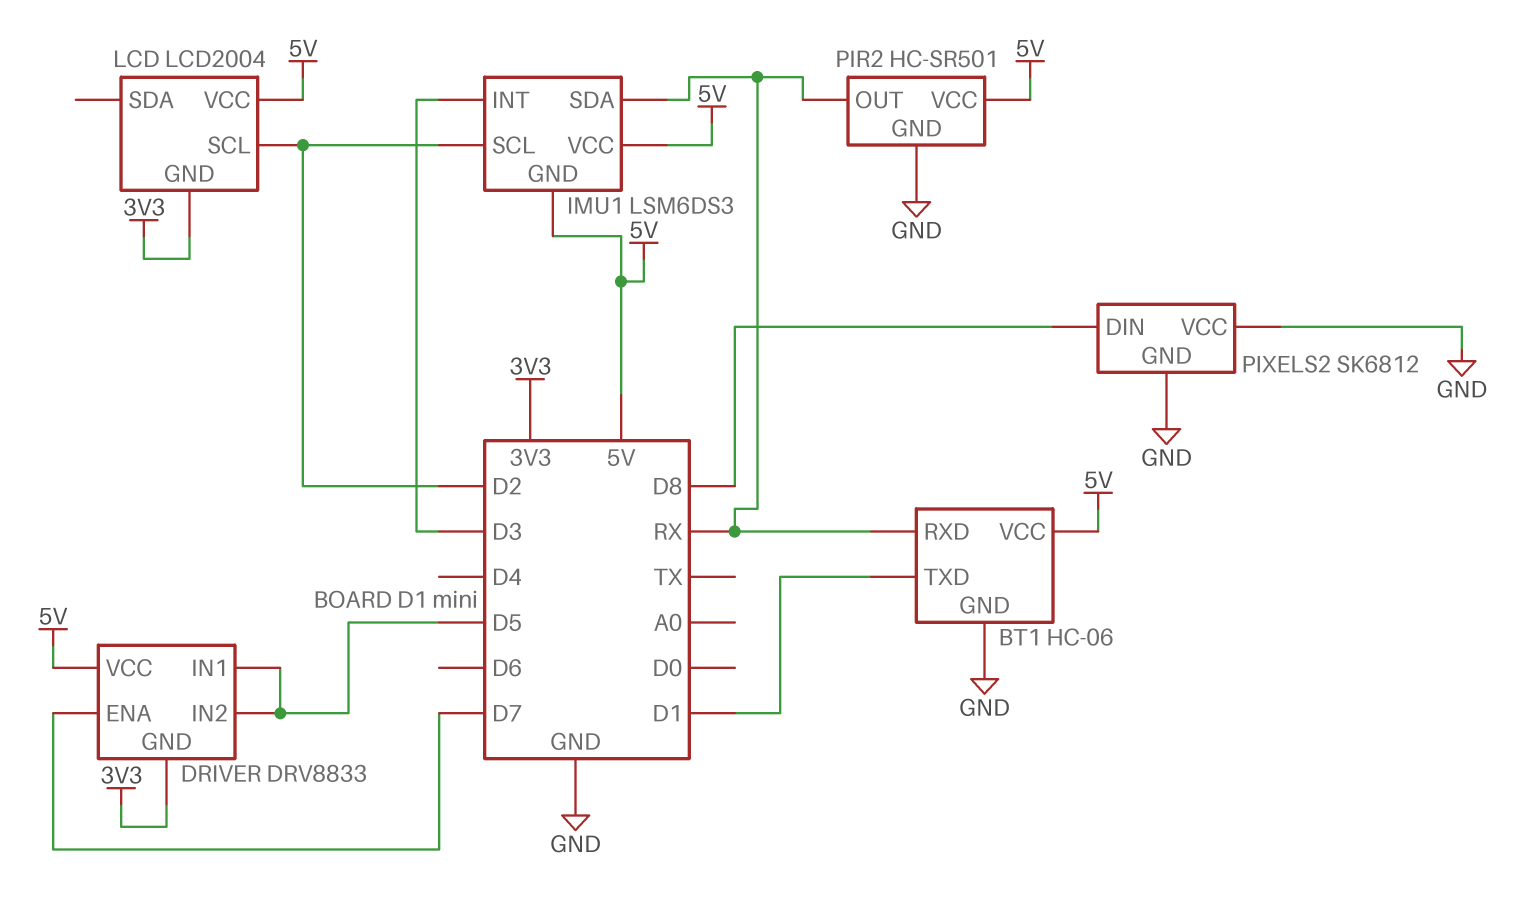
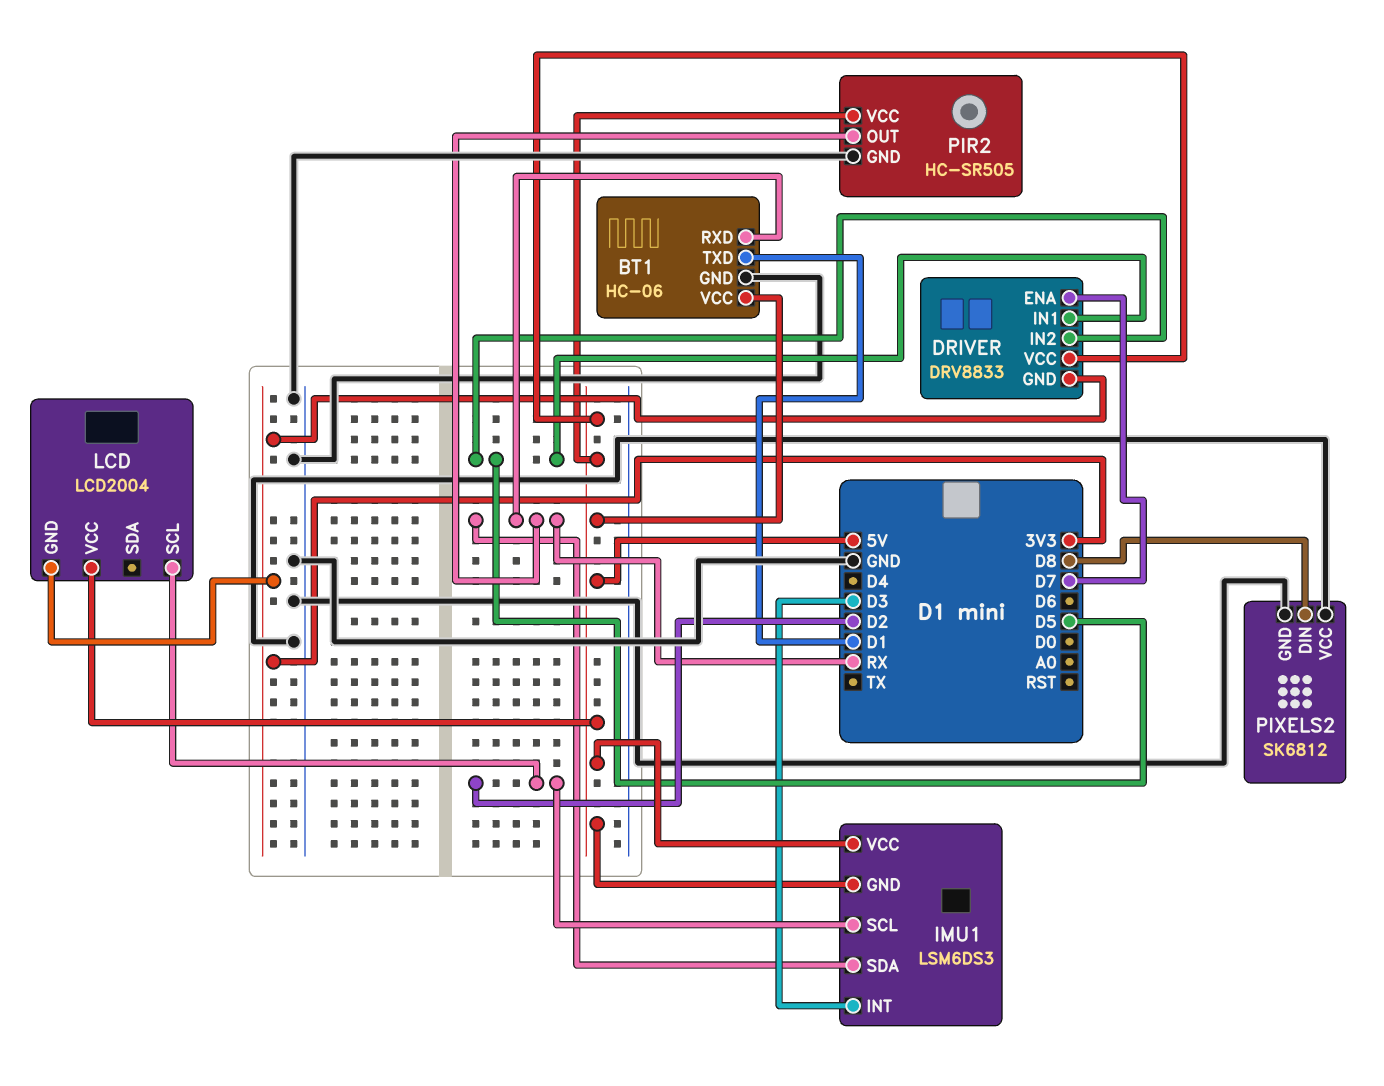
PIR2: HC-SR501 -> HC-SR505

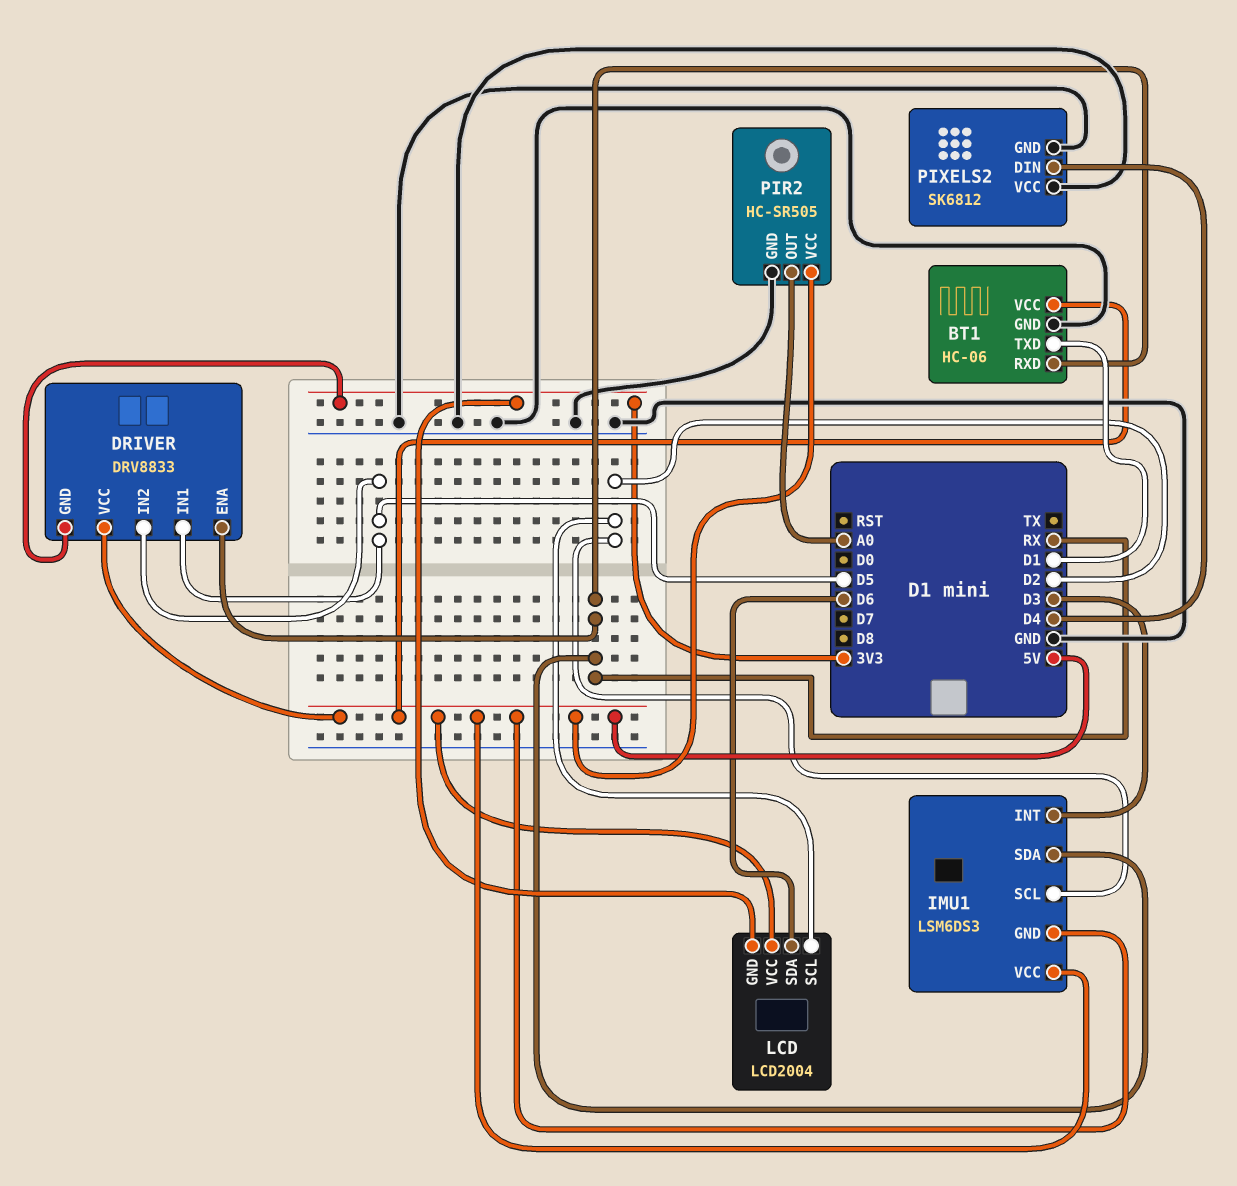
DRIVER pin ENA: D7 -> RX
LCD pin SDA: none -> D6
PIR2 pin OUT: RX -> A0
PIXELS2 pin DIN: D8 -> D4

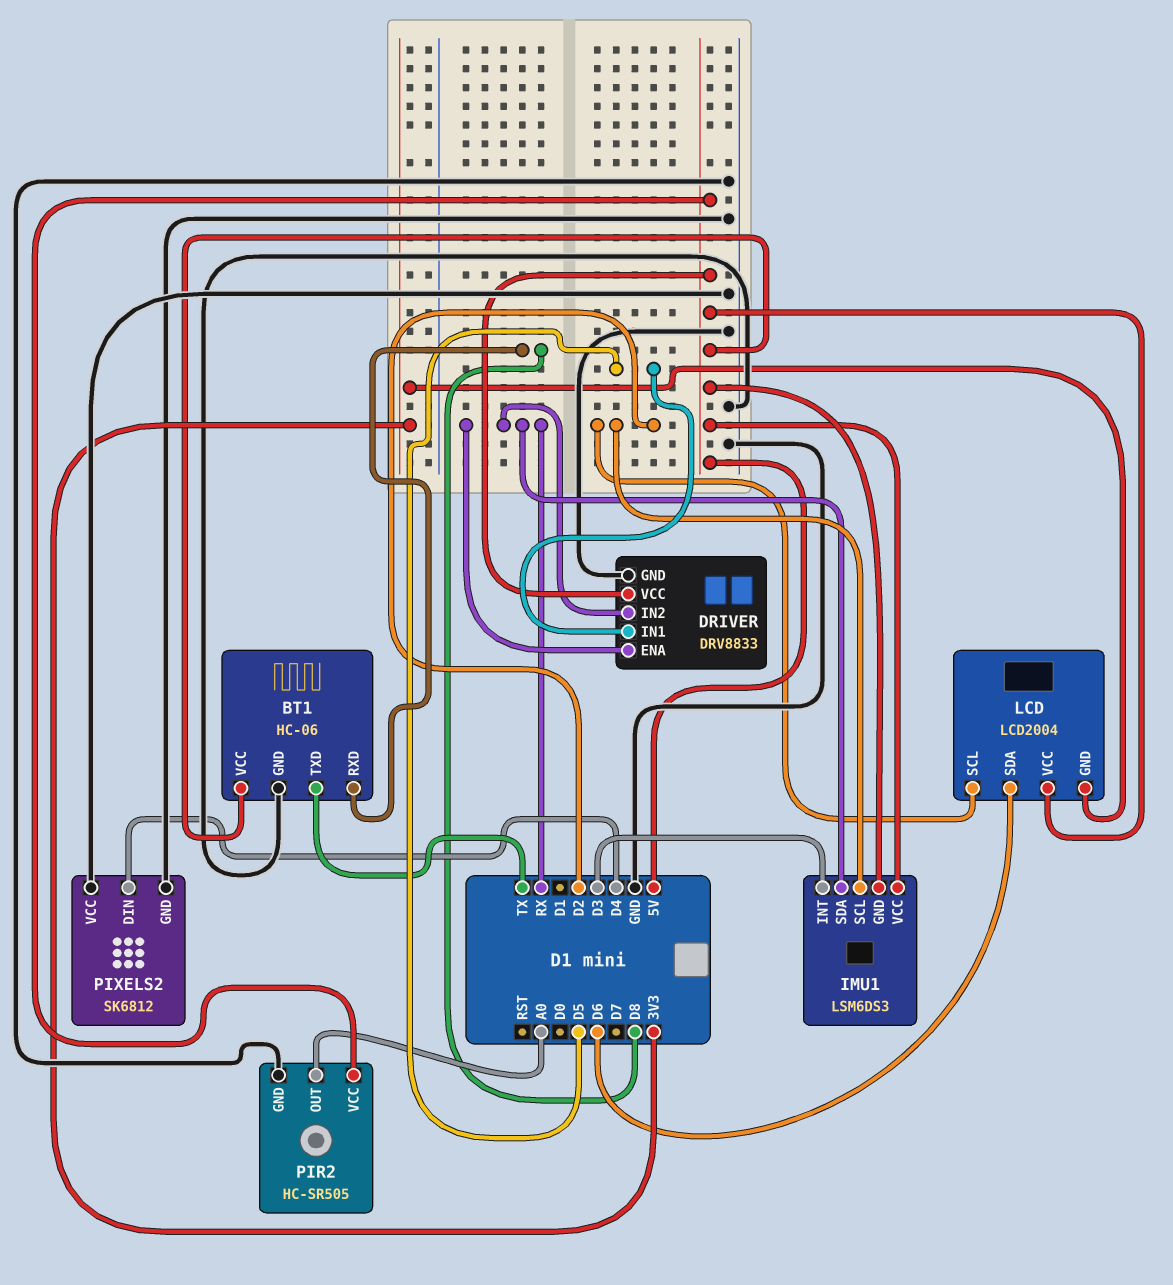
BT1 pin RXD: RX -> D8
BT1 pin TXD: D1 -> TX
DRIVER pin GND: 3V3 -> GND
DRIVER pin IN2: D5 -> RX

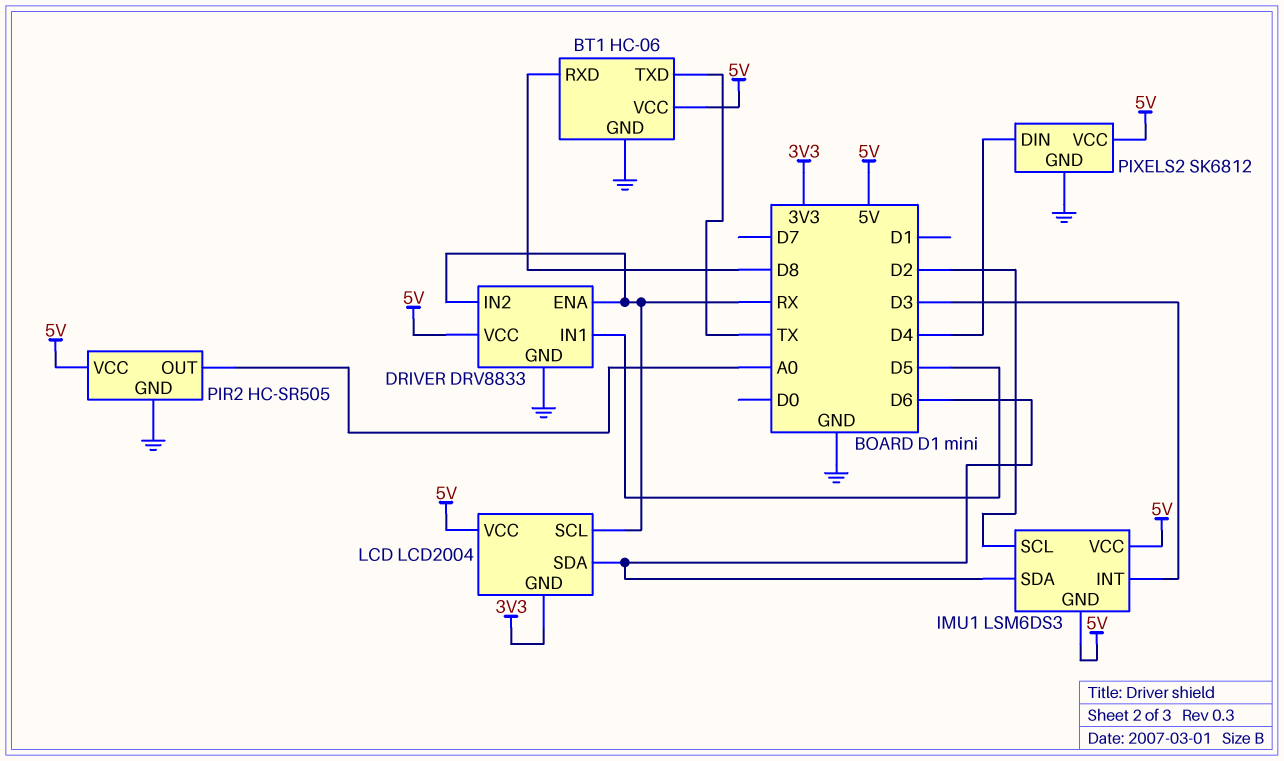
IMU1 pin SDA: RX -> D6
LCD pin SCL: D2 -> RX
PIXELS2 pin VCC: GND -> 5V

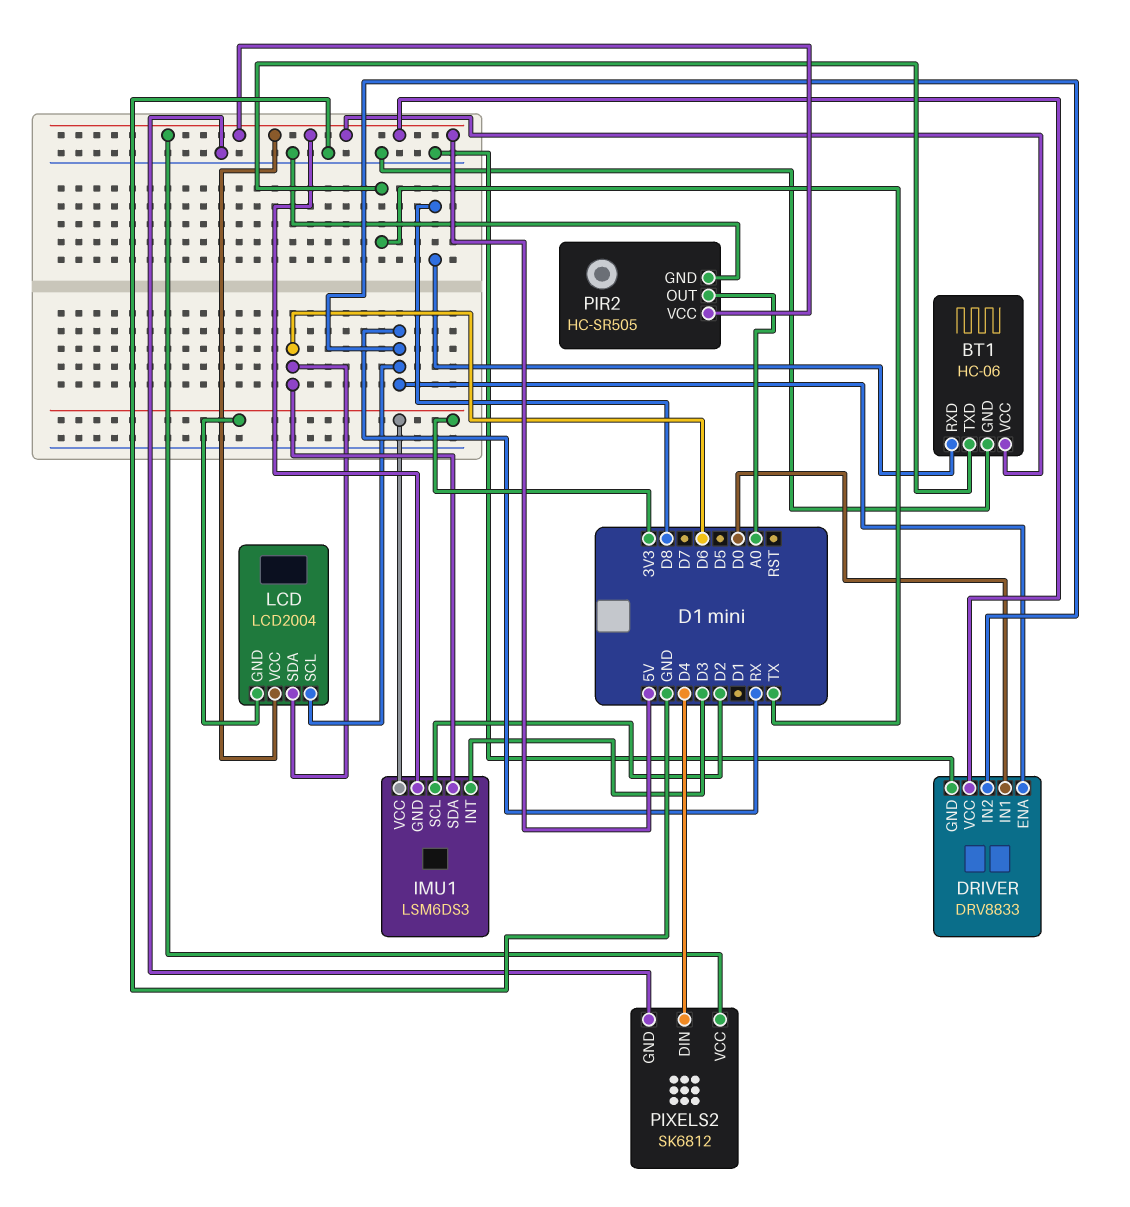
DRIVER pin IN1: D5 -> D0
IMU1 pin VCC: 5V -> 3V3

